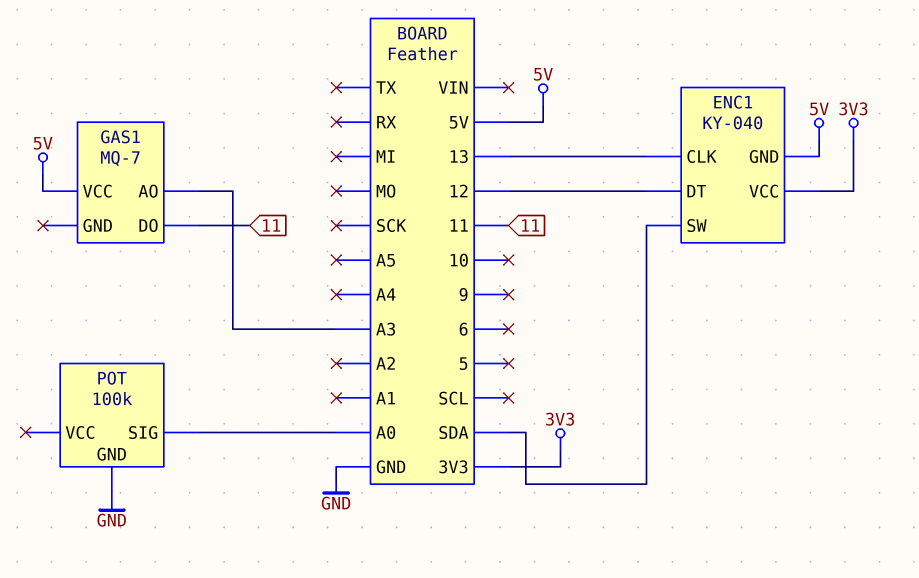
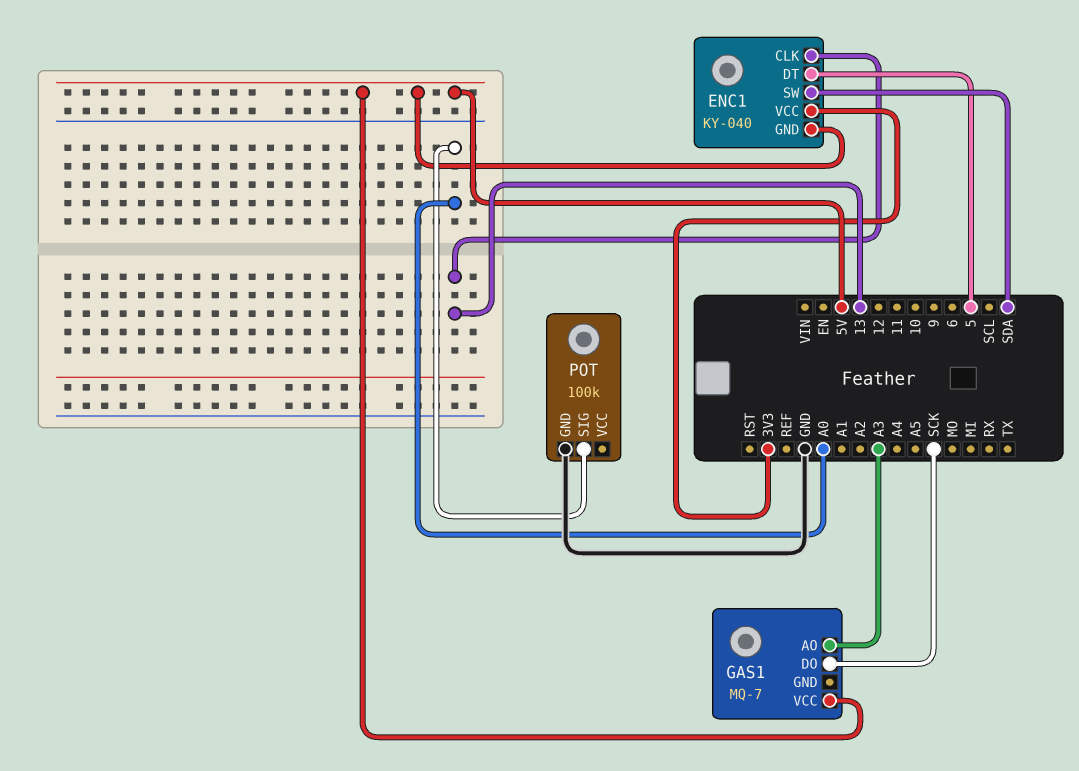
ENC1 pin DT: 12 -> 5
GAS1 pin DO: 11 -> SCK

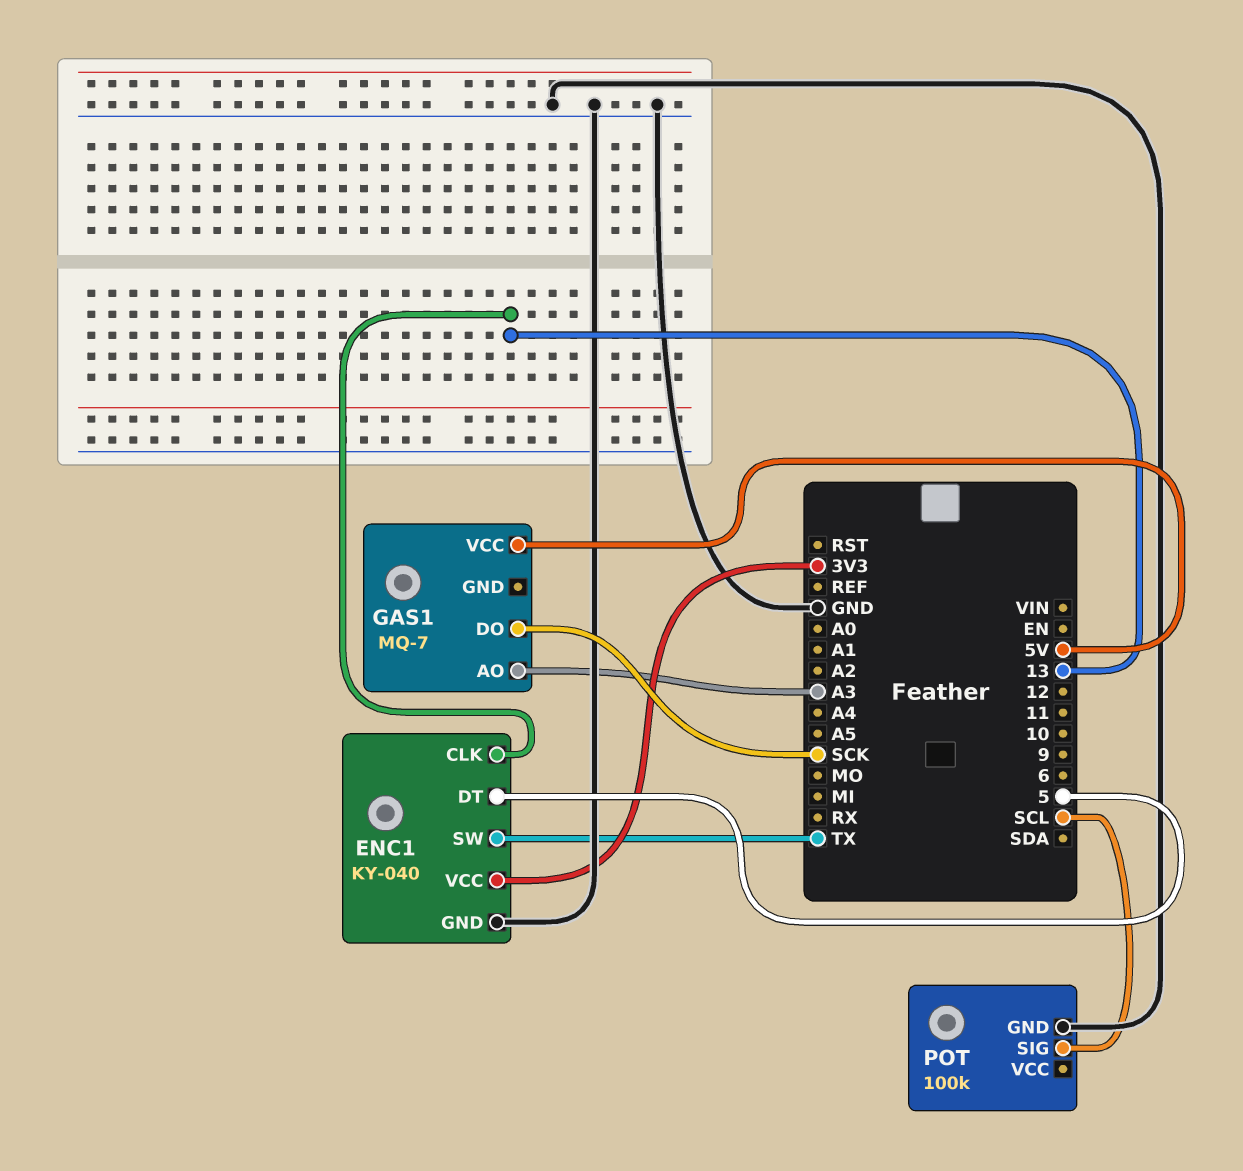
ENC1 pin GND: 5V -> GND
ENC1 pin SW: SDA -> TX
POT pin SIG: A0 -> SCL

